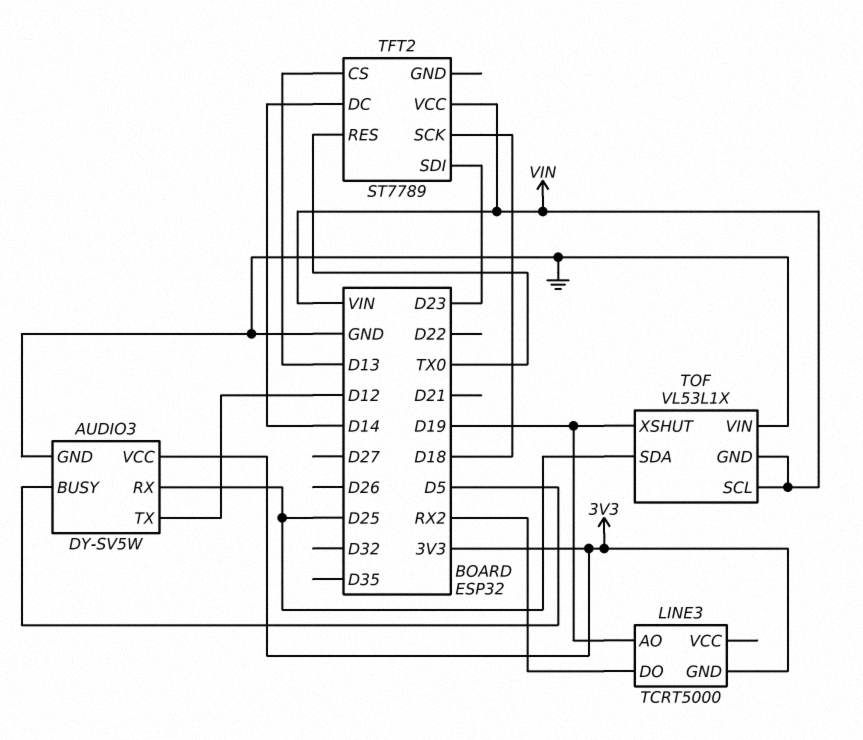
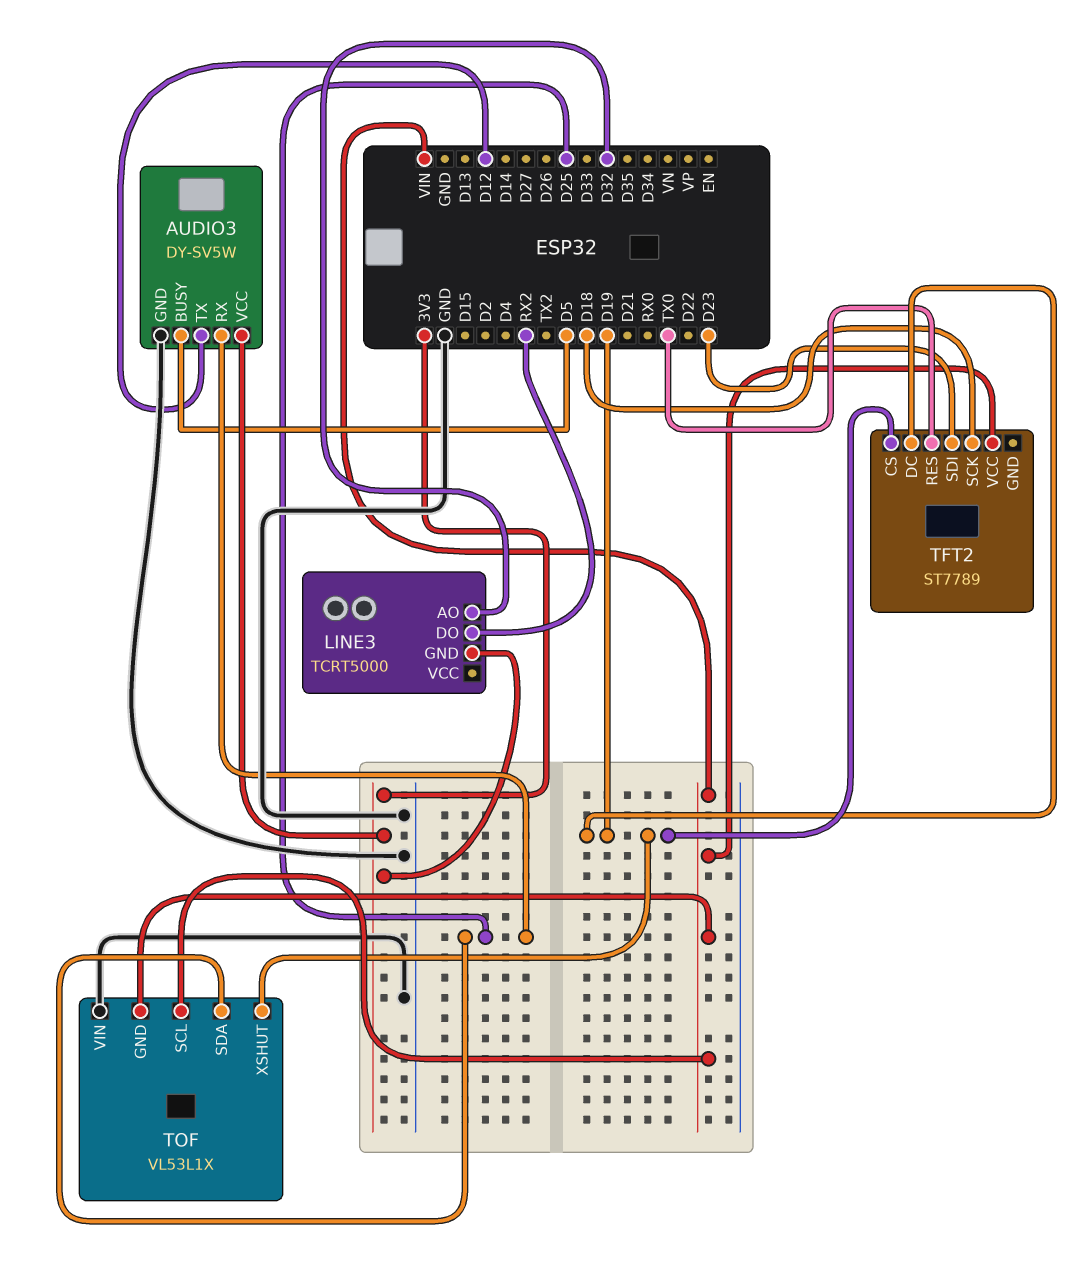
LINE3 pin AO: D19 -> D32
TFT2 pin CS: D13 -> D19
TFT2 pin DC: D14 -> D19

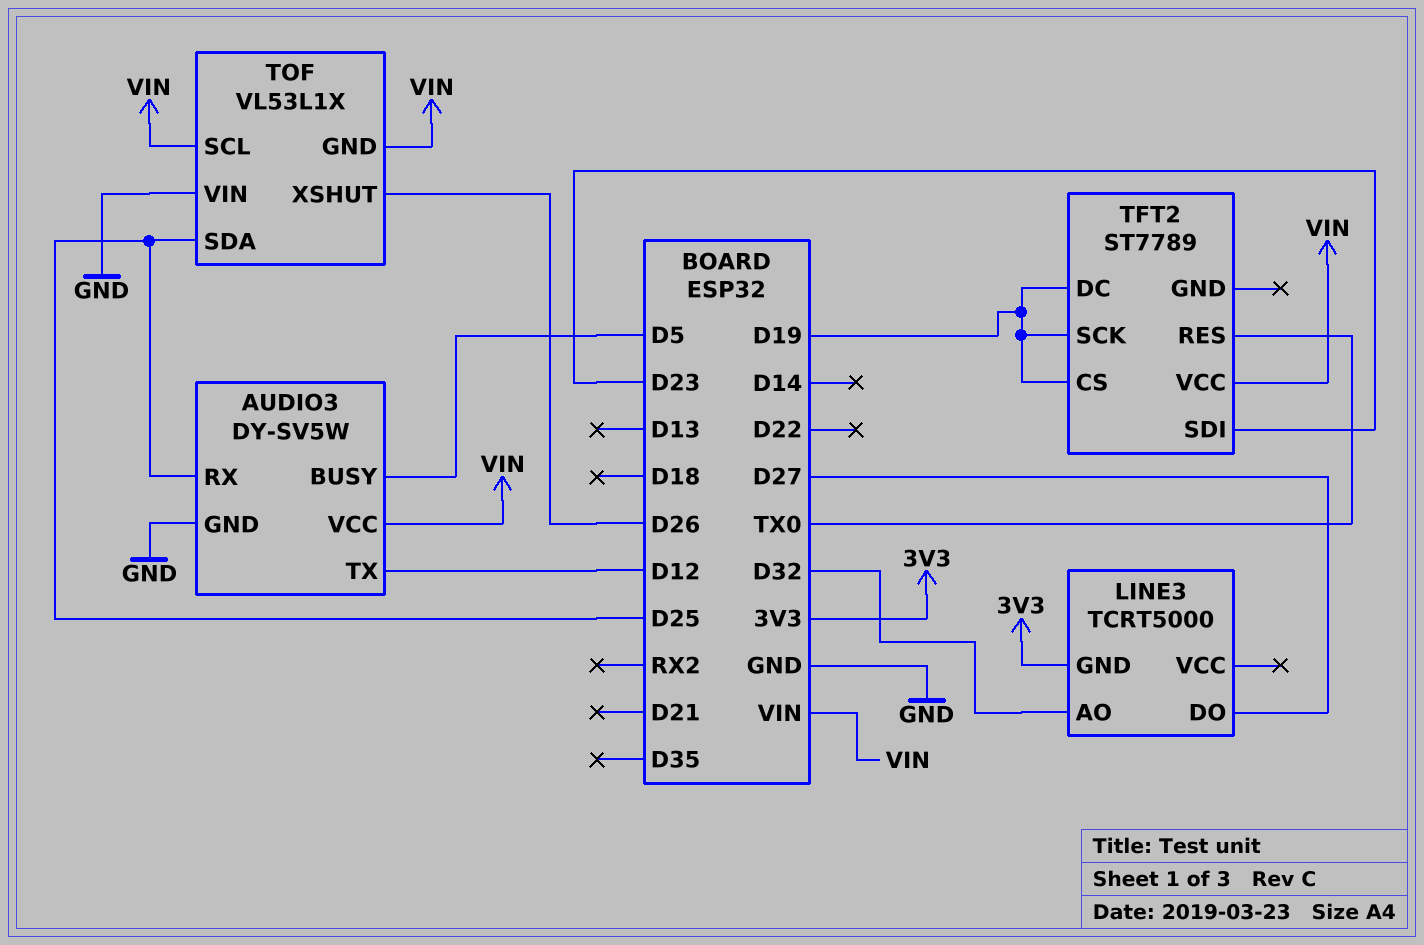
AUDIO3 pin VCC: 3V3 -> VIN
LINE3 pin DO: RX2 -> D27
TFT2 pin SCK: D18 -> D19
TOF pin XSHUT: D19 -> D26

